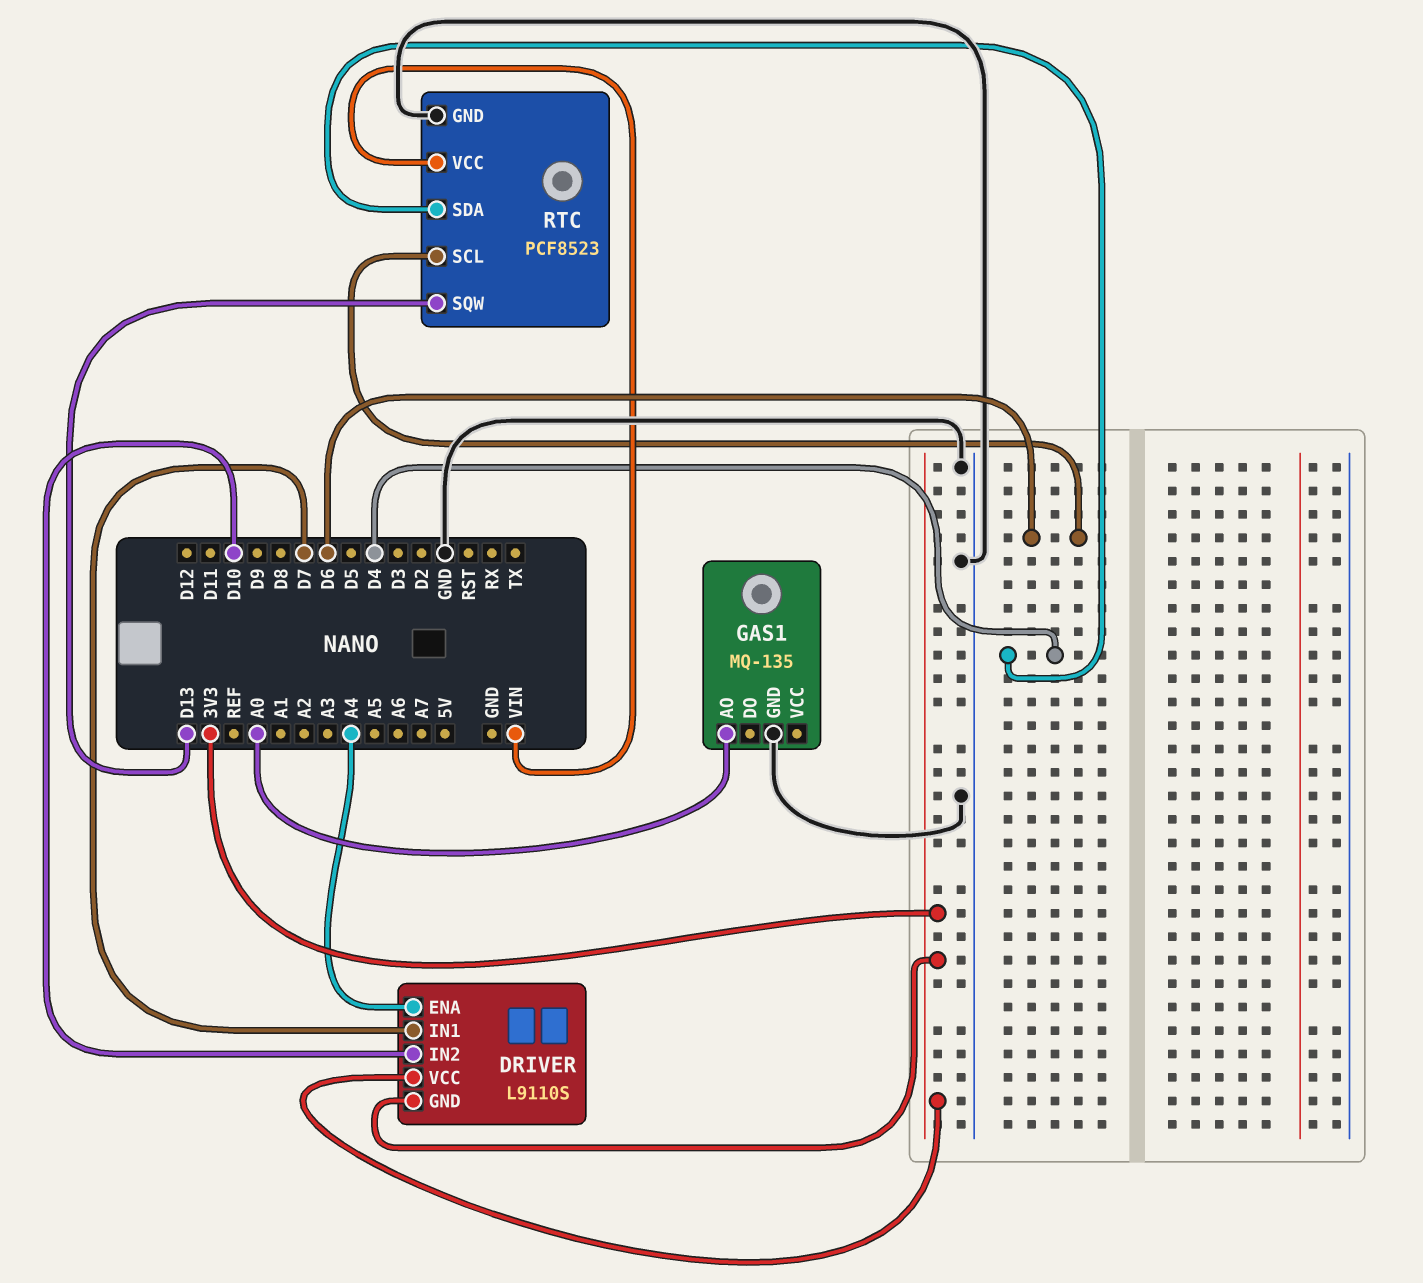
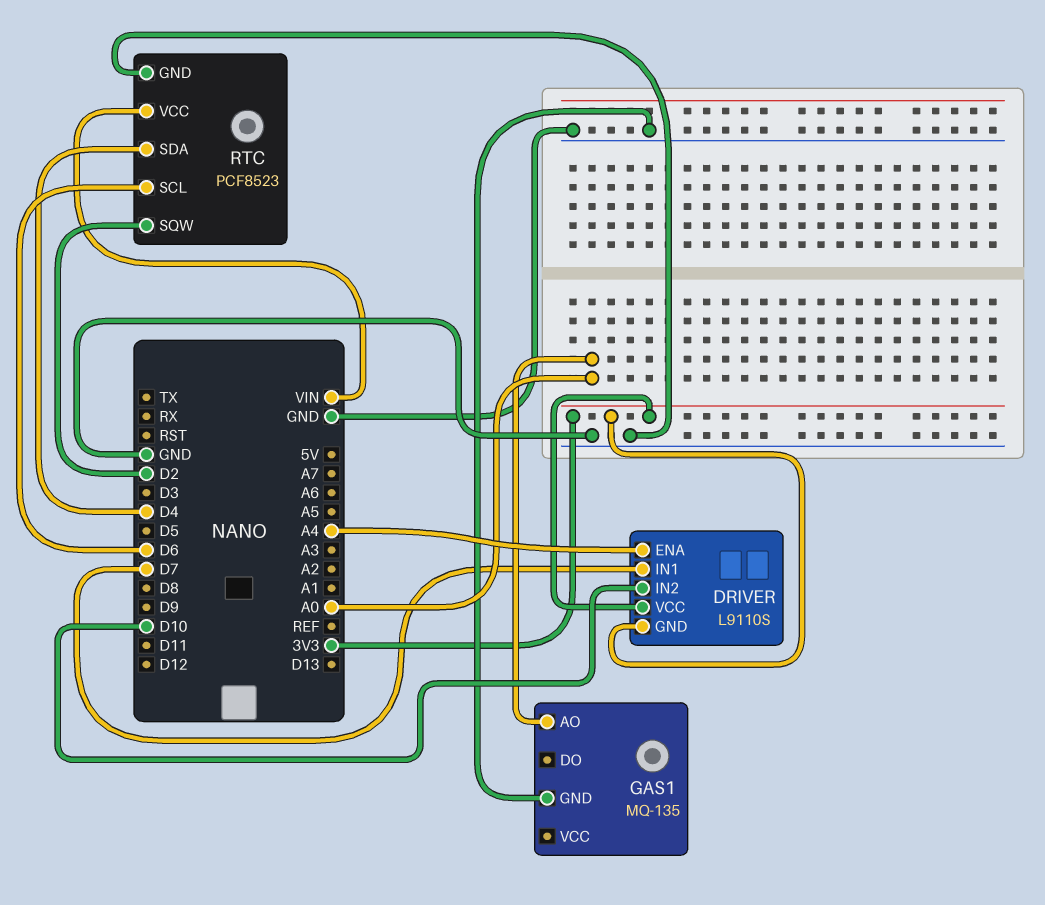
RTC pin SQW: D13 -> D2

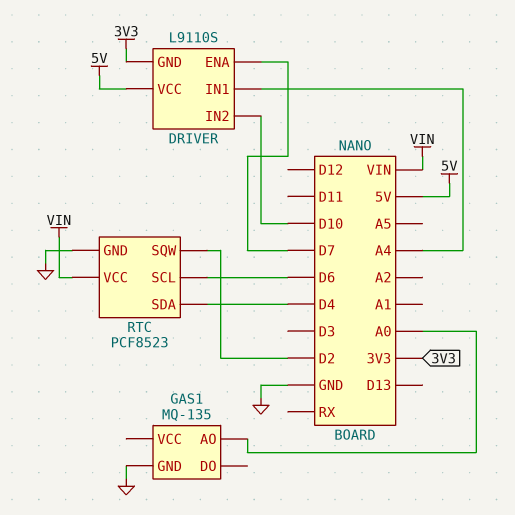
DRIVER pin ENA: A4 -> D7
DRIVER pin IN1: D7 -> A4
DRIVER pin VCC: 3V3 -> 5V

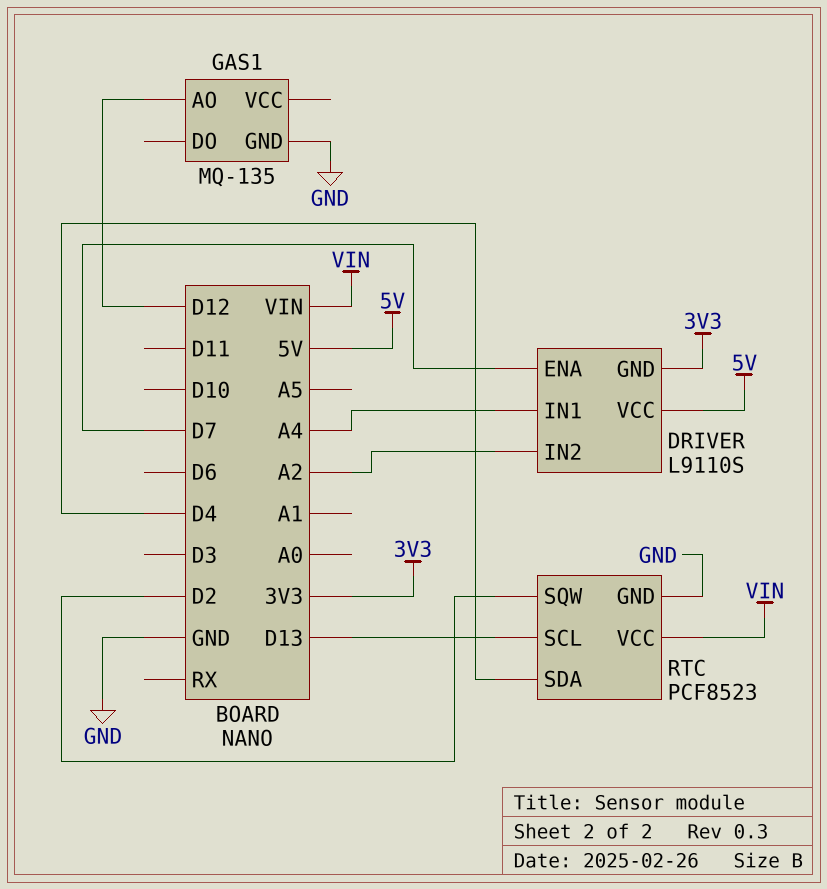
DRIVER pin IN2: D10 -> A2
GAS1 pin AO: A0 -> D12
RTC pin SCL: D6 -> D13

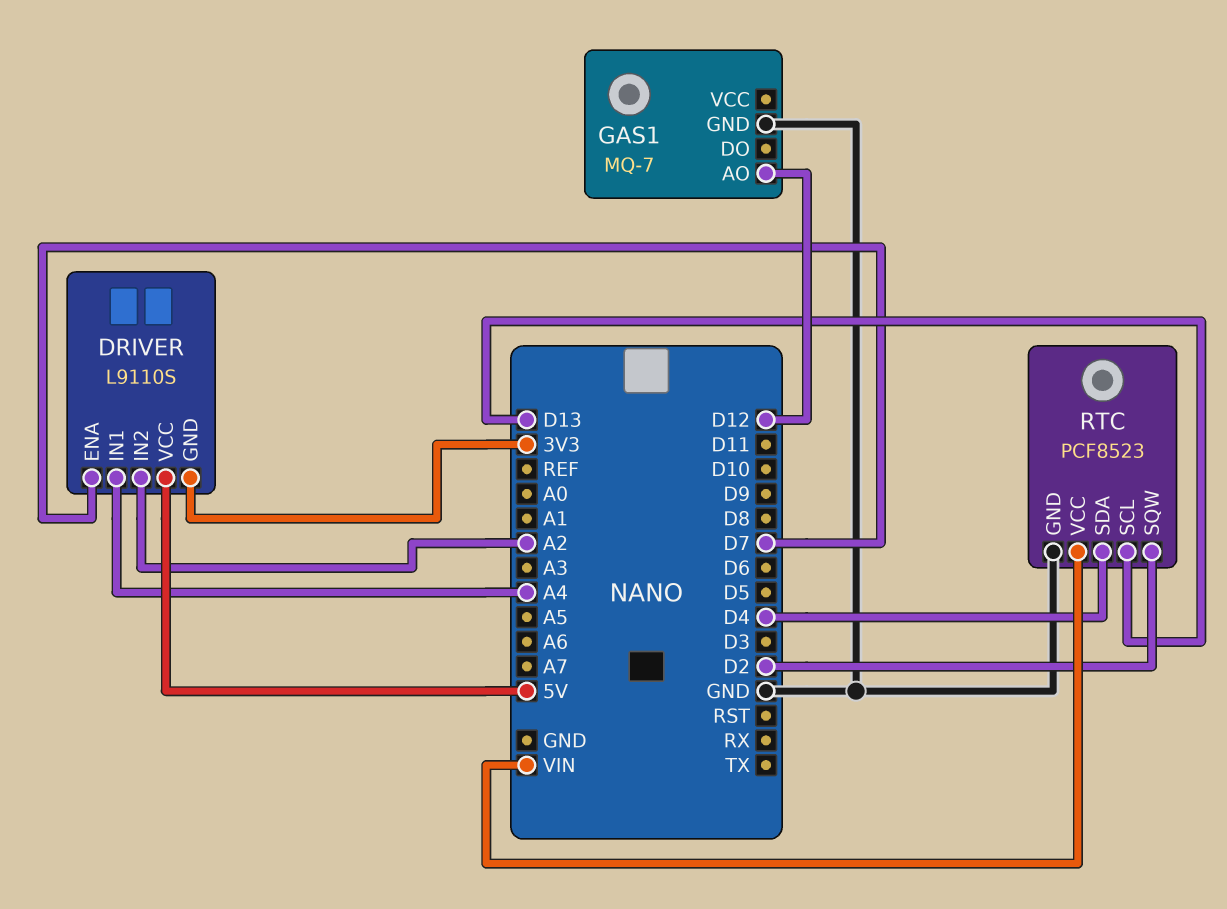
GAS1: MQ-135 -> MQ-7

